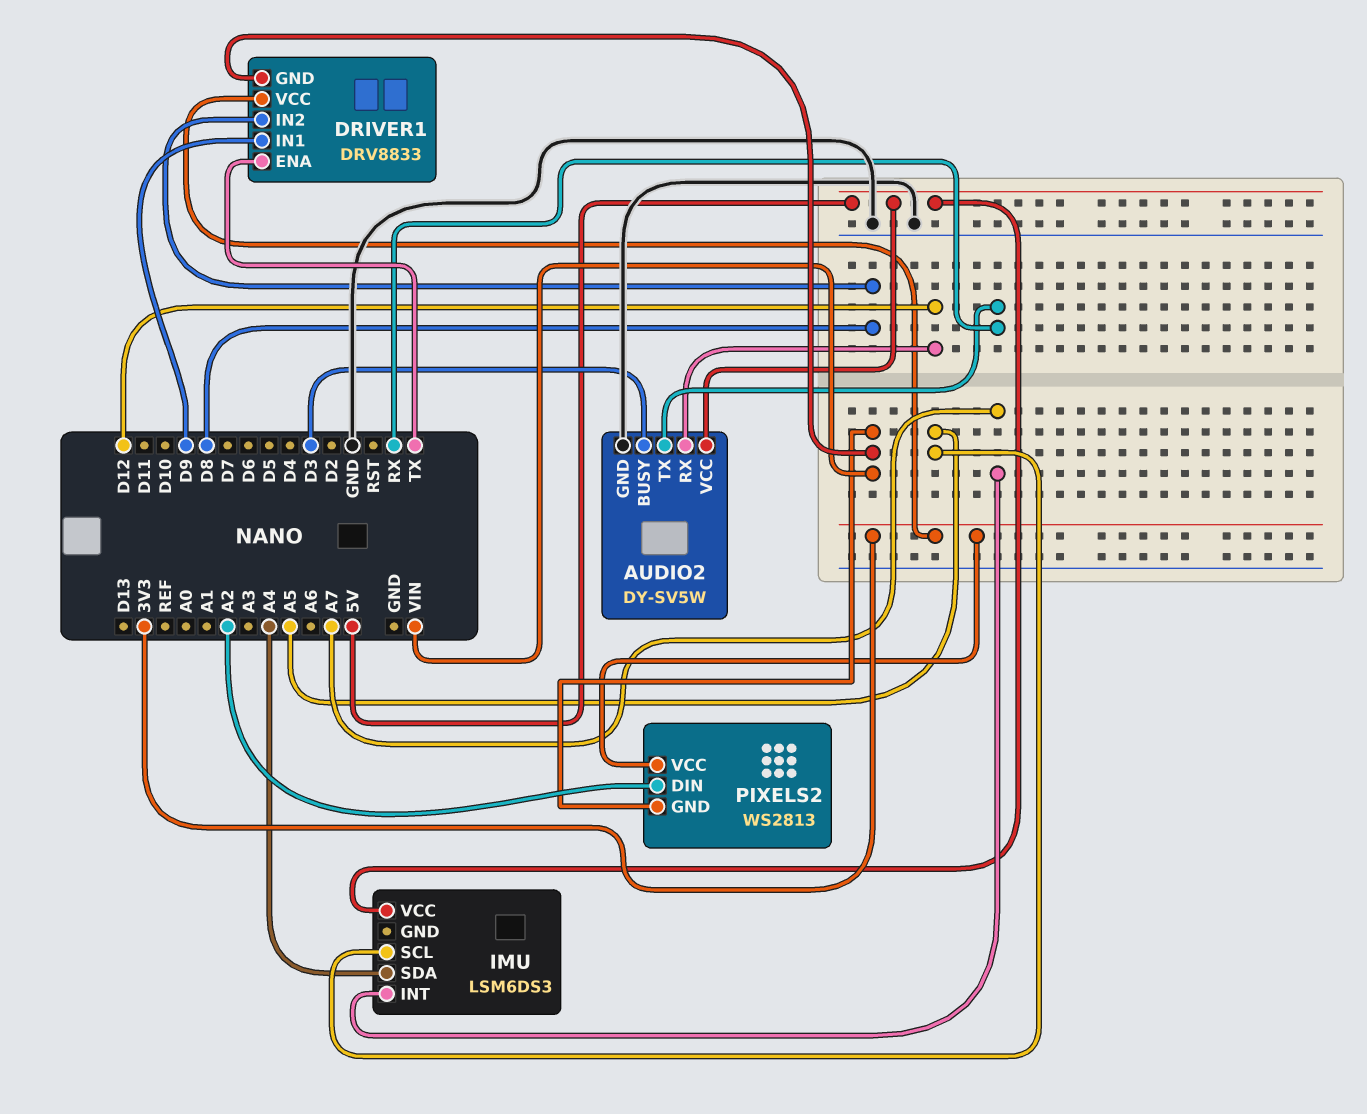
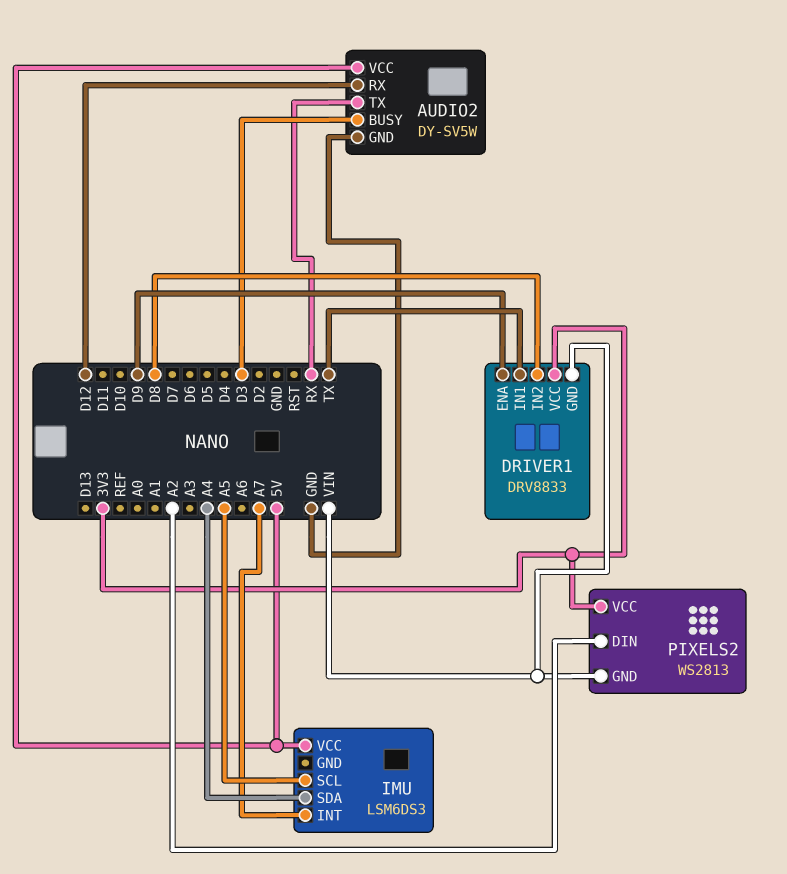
DRIVER1 pin ENA: TX -> D9
DRIVER1 pin IN1: D9 -> TX

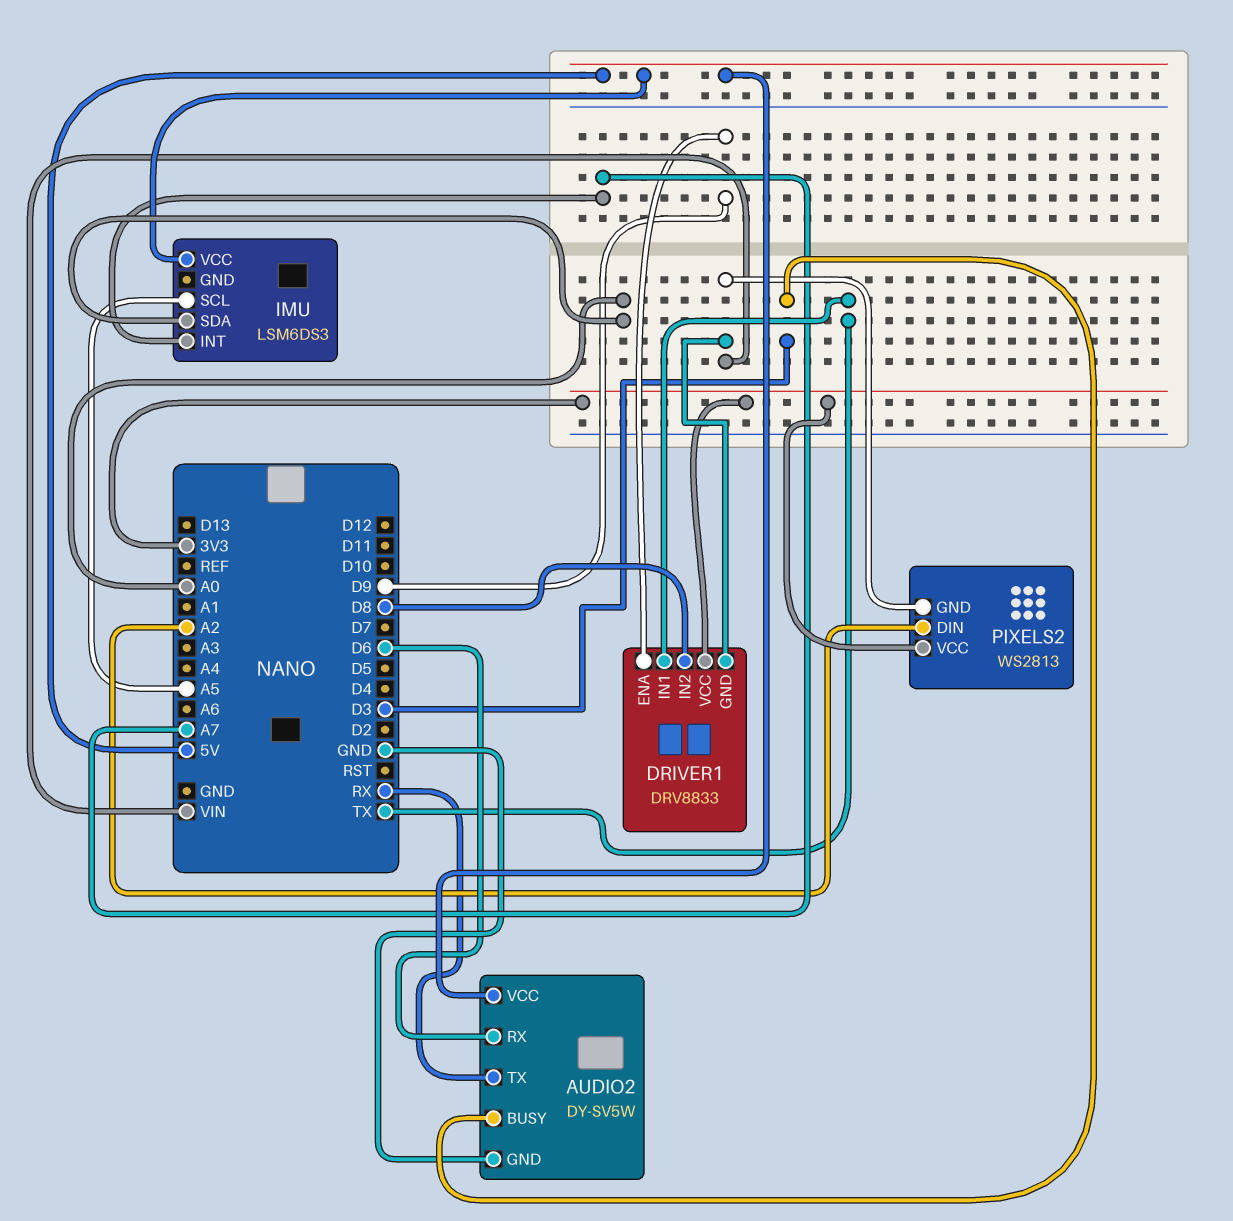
AUDIO2 pin RX: D12 -> D6
IMU pin SDA: A4 -> A0

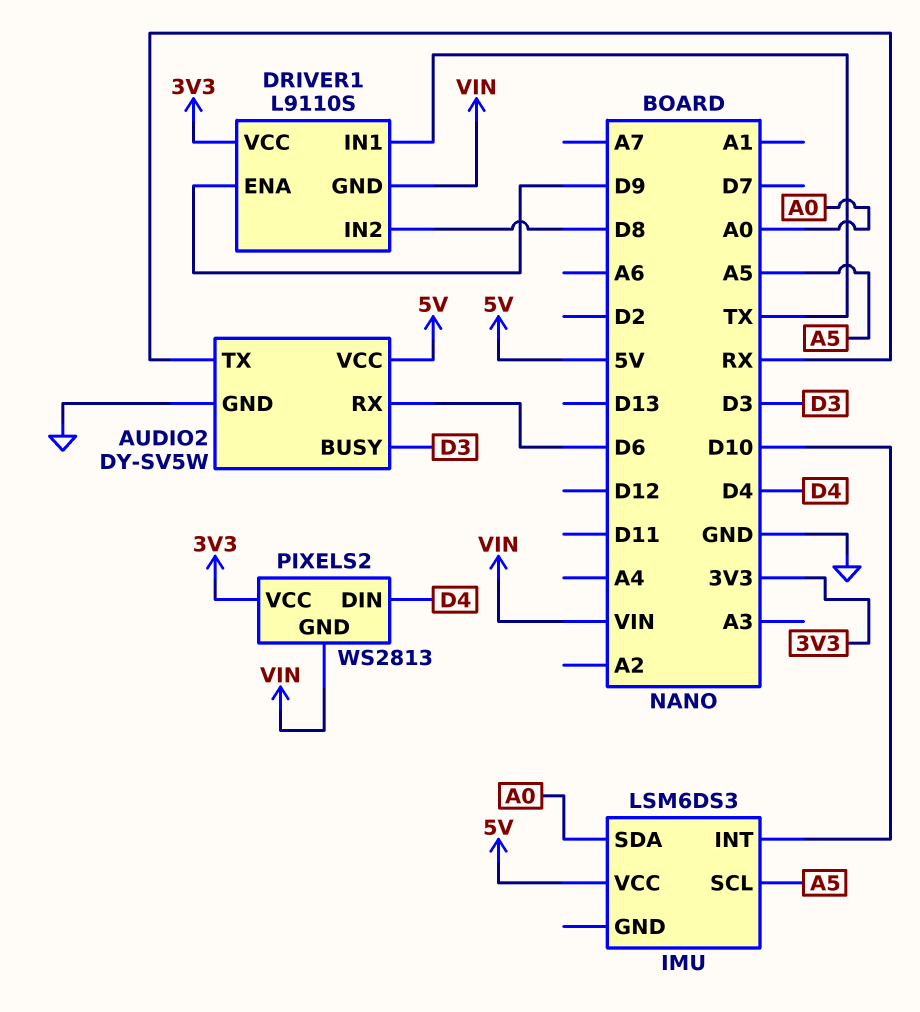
DRIVER1: DRV8833 -> L9110S
IMU pin INT: A7 -> D10
PIXELS2 pin DIN: A2 -> D4

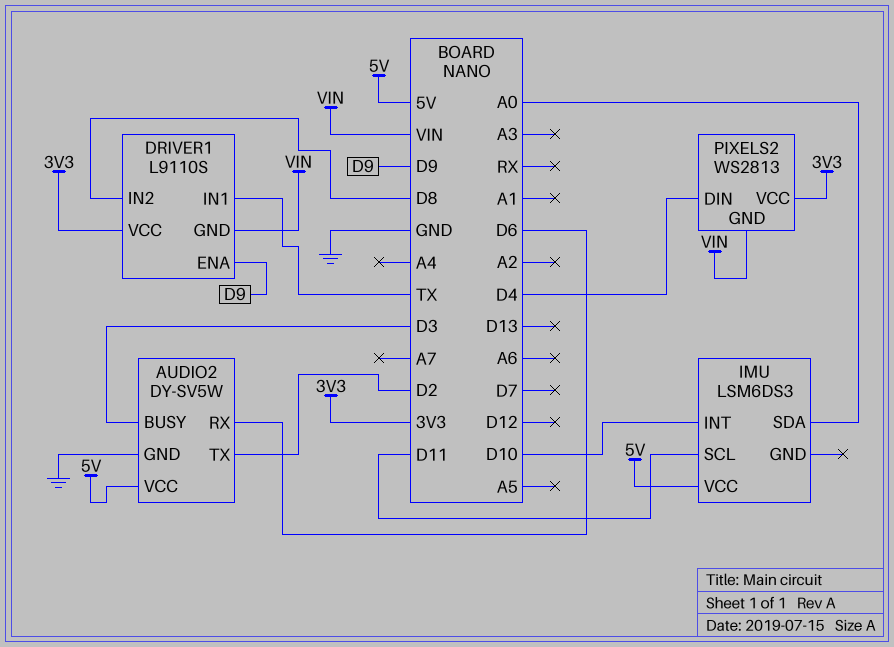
AUDIO2 pin TX: RX -> D2
IMU pin SCL: A5 -> D11

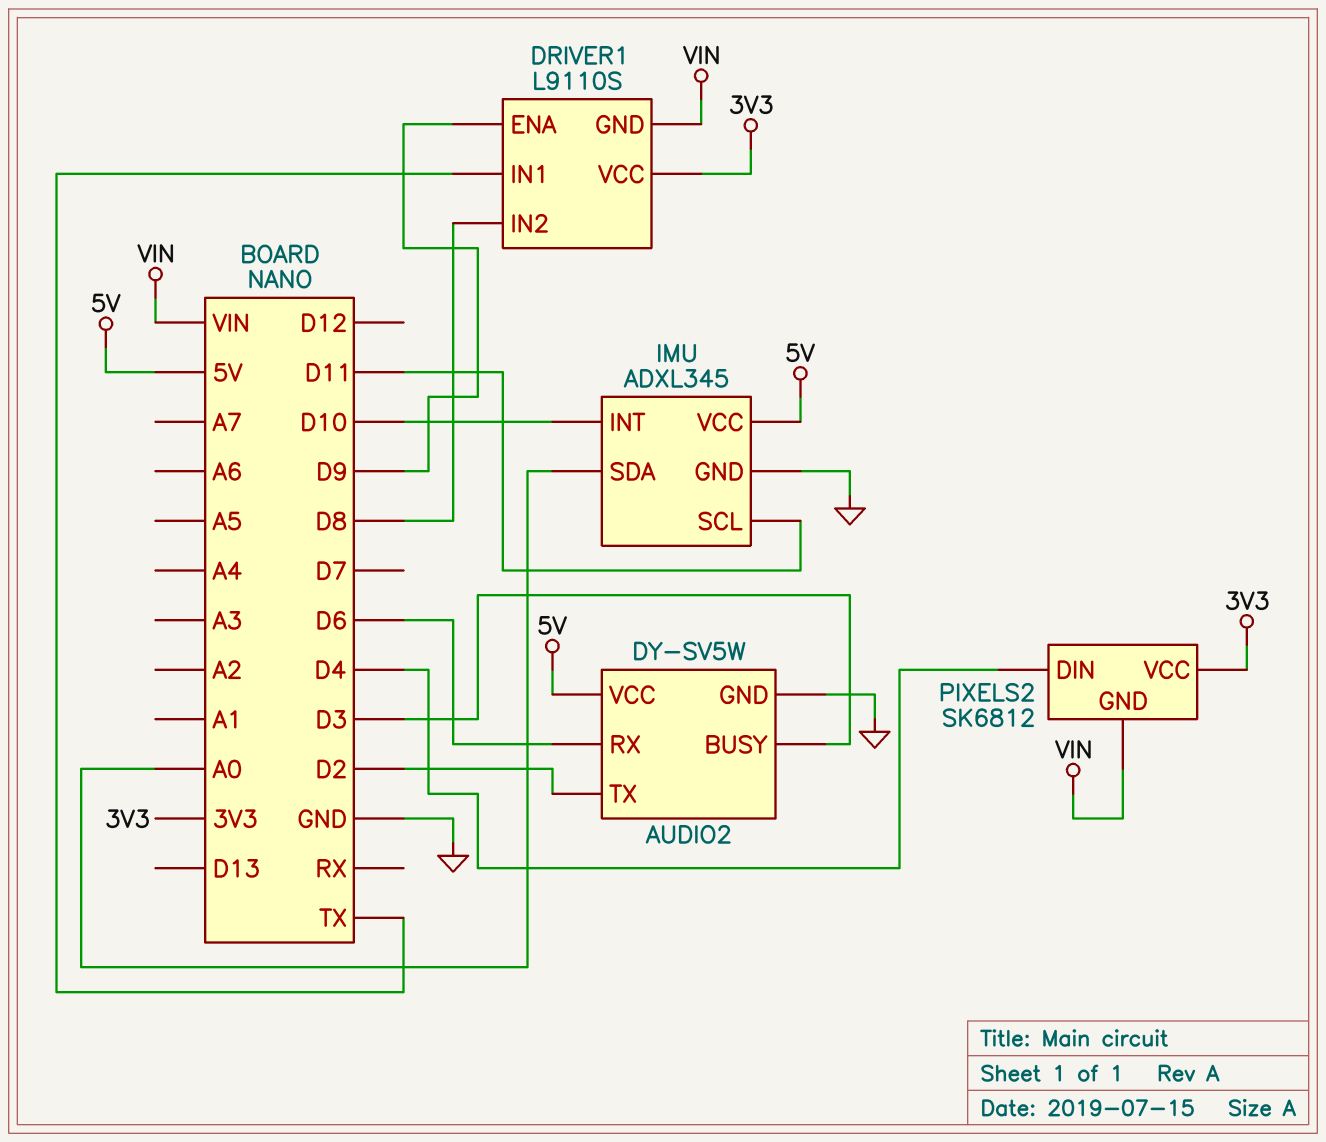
IMU: LSM6DS3 -> ADXL345
IMU pin GND: none -> GND
PIXELS2: WS2813 -> SK6812

